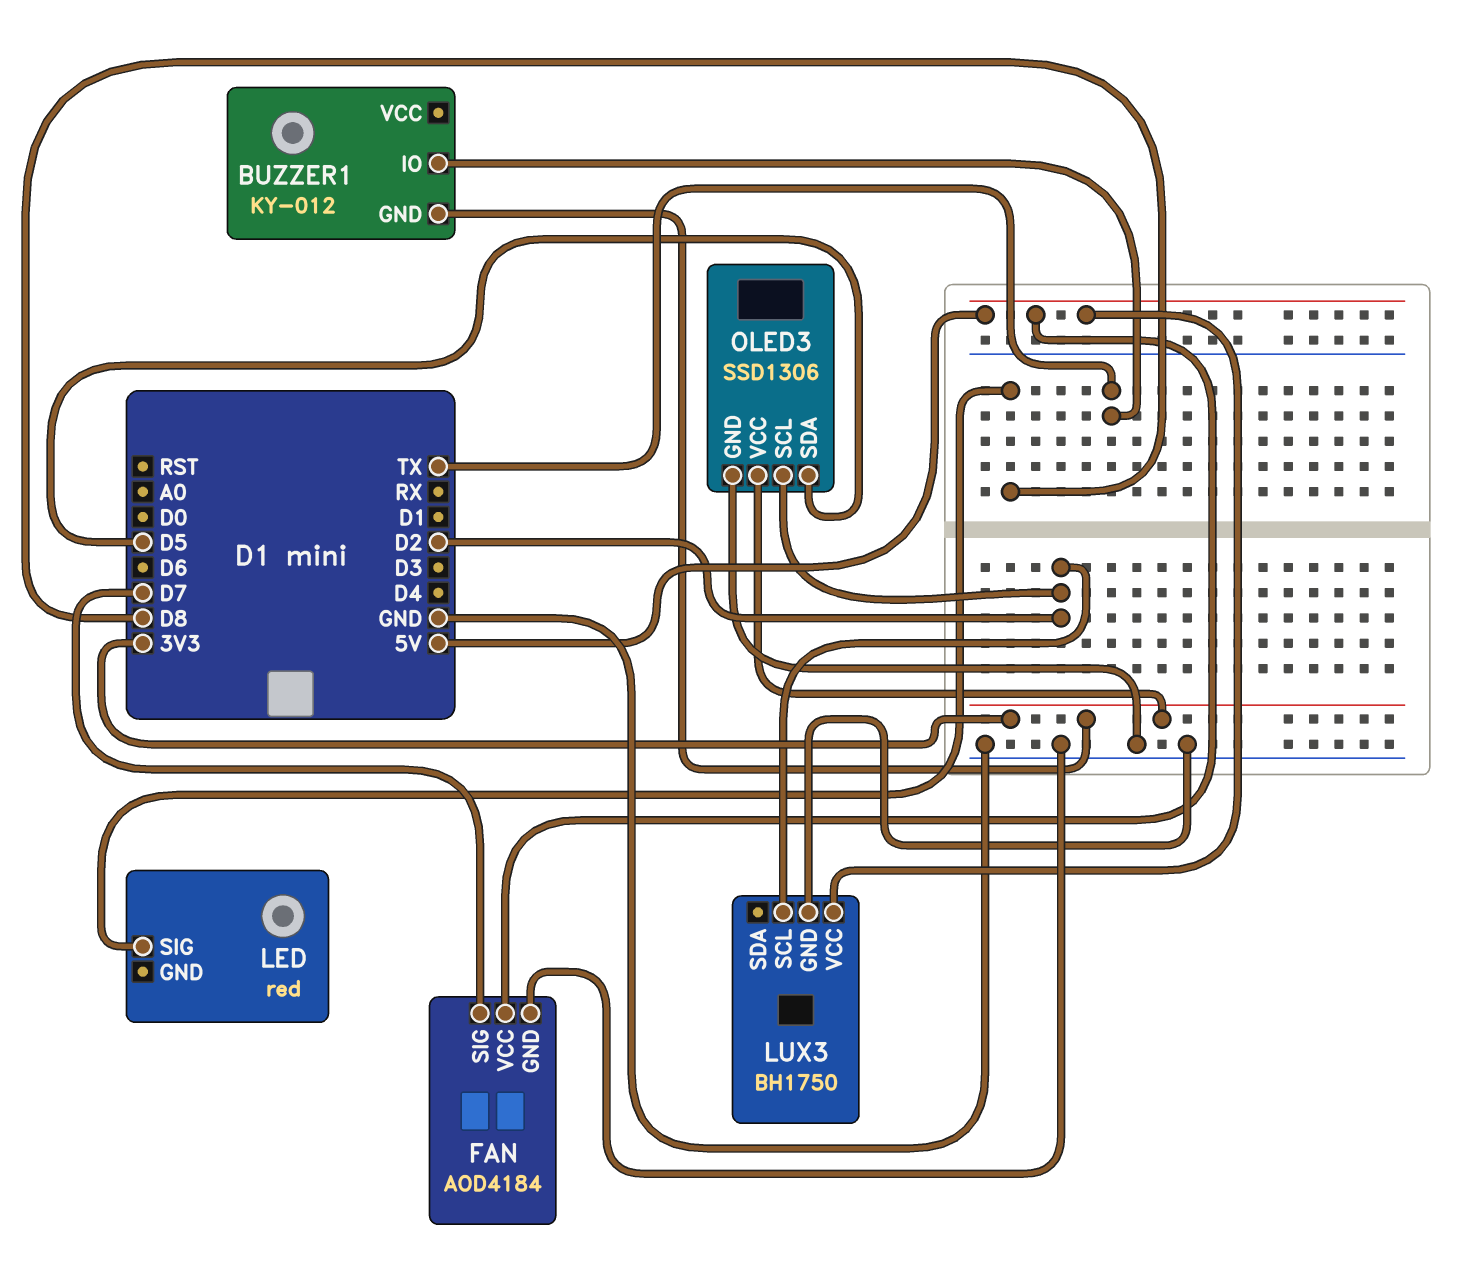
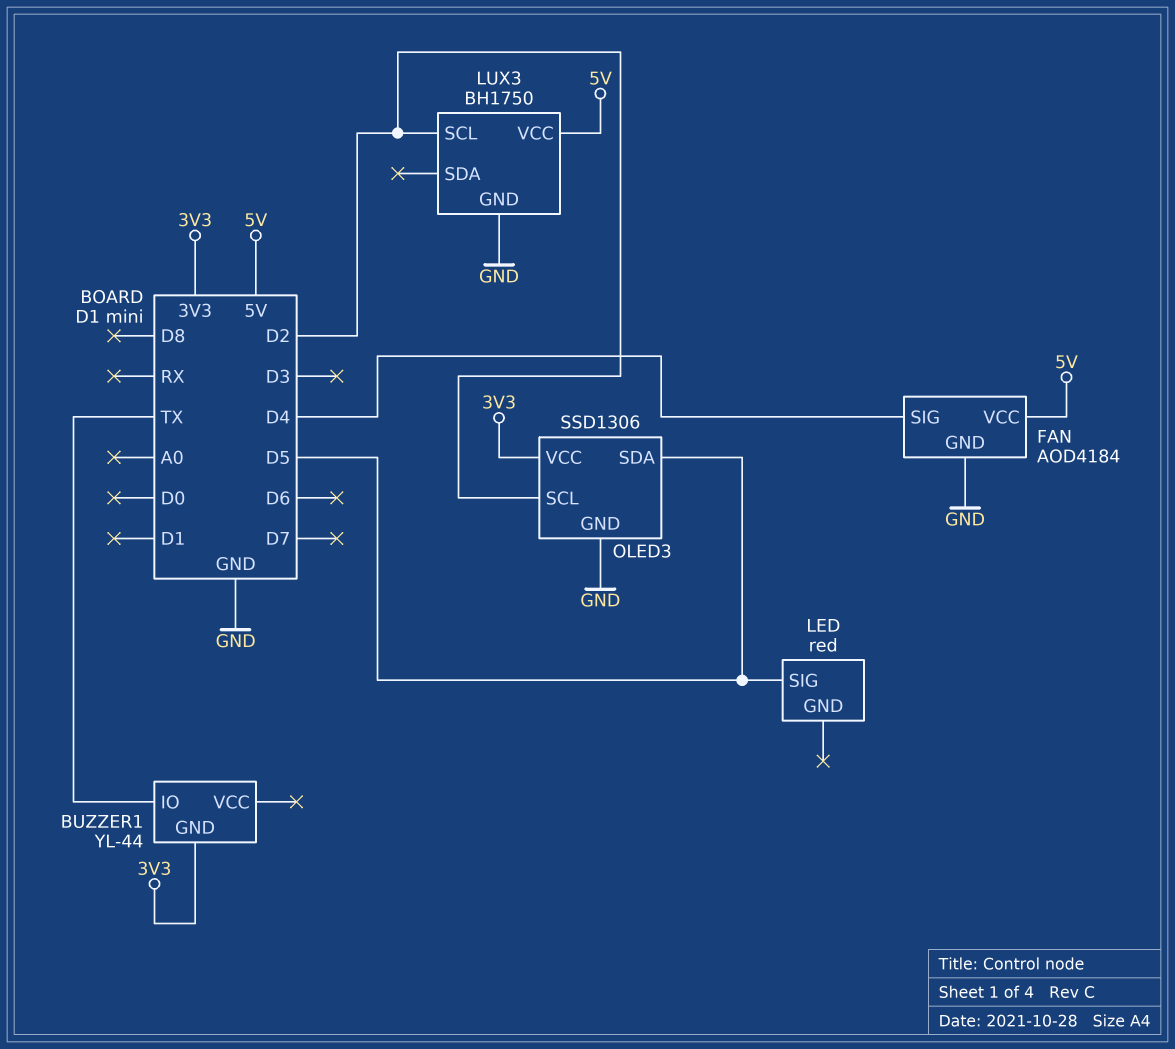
BUZZER1: KY-012 -> YL-44
FAN pin SIG: D7 -> D4
LED pin SIG: D8 -> D5

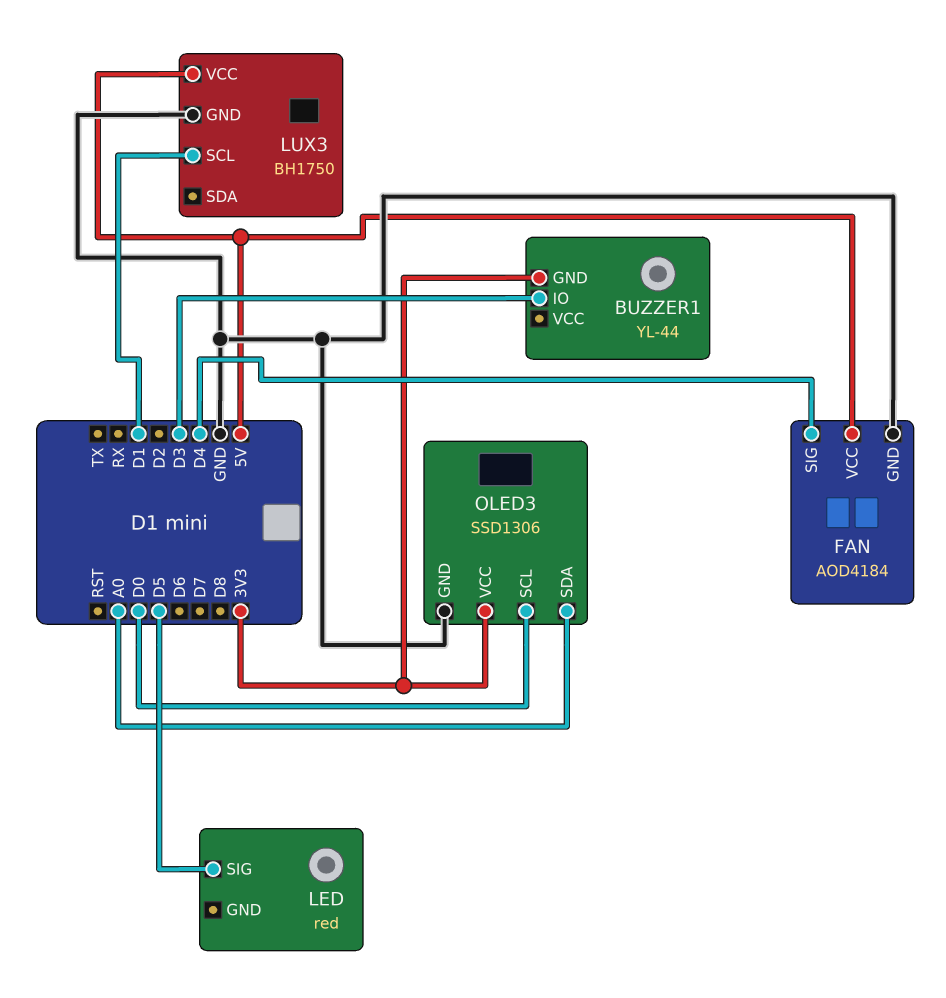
BUZZER1 pin IO: TX -> D3
LUX3 pin SCL: D2 -> D1
OLED3 pin SCL: D2 -> D0
OLED3 pin SDA: D5 -> A0

